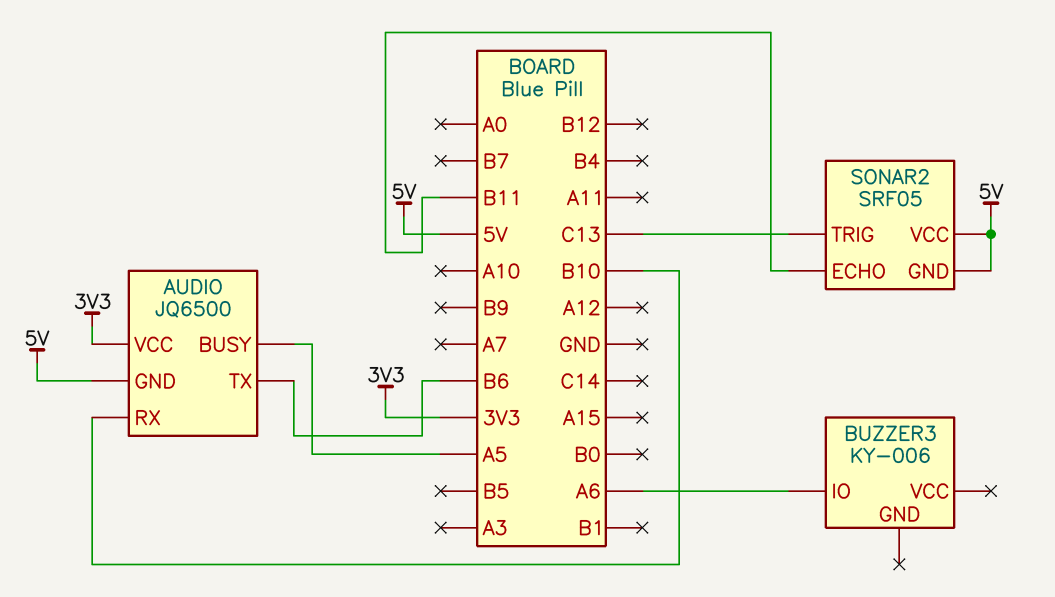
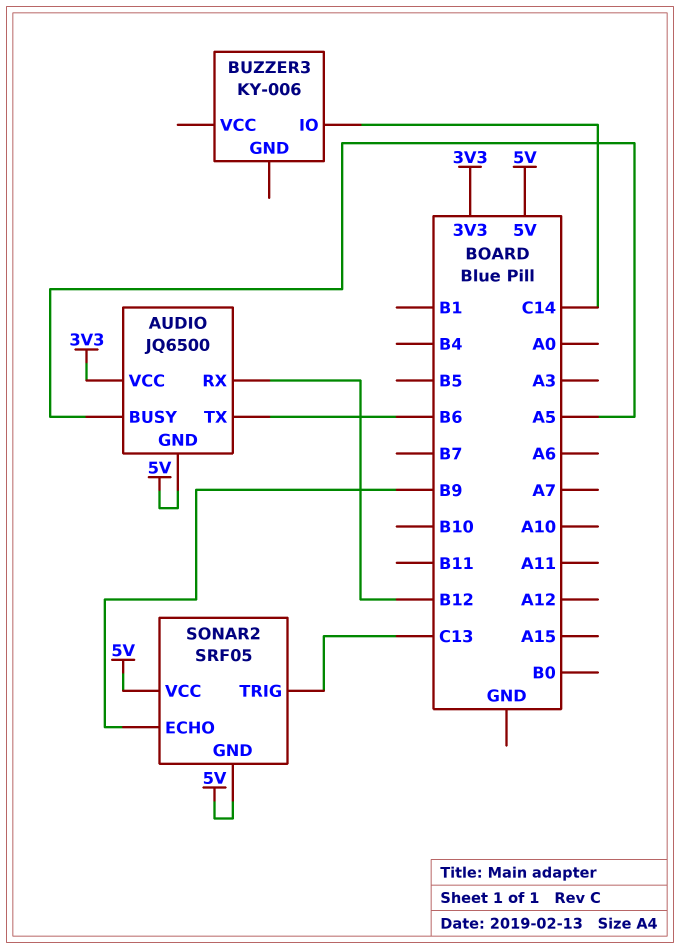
AUDIO pin RX: B10 -> B12
BUZZER3 pin IO: A6 -> C14
SONAR2 pin ECHO: B11 -> B9

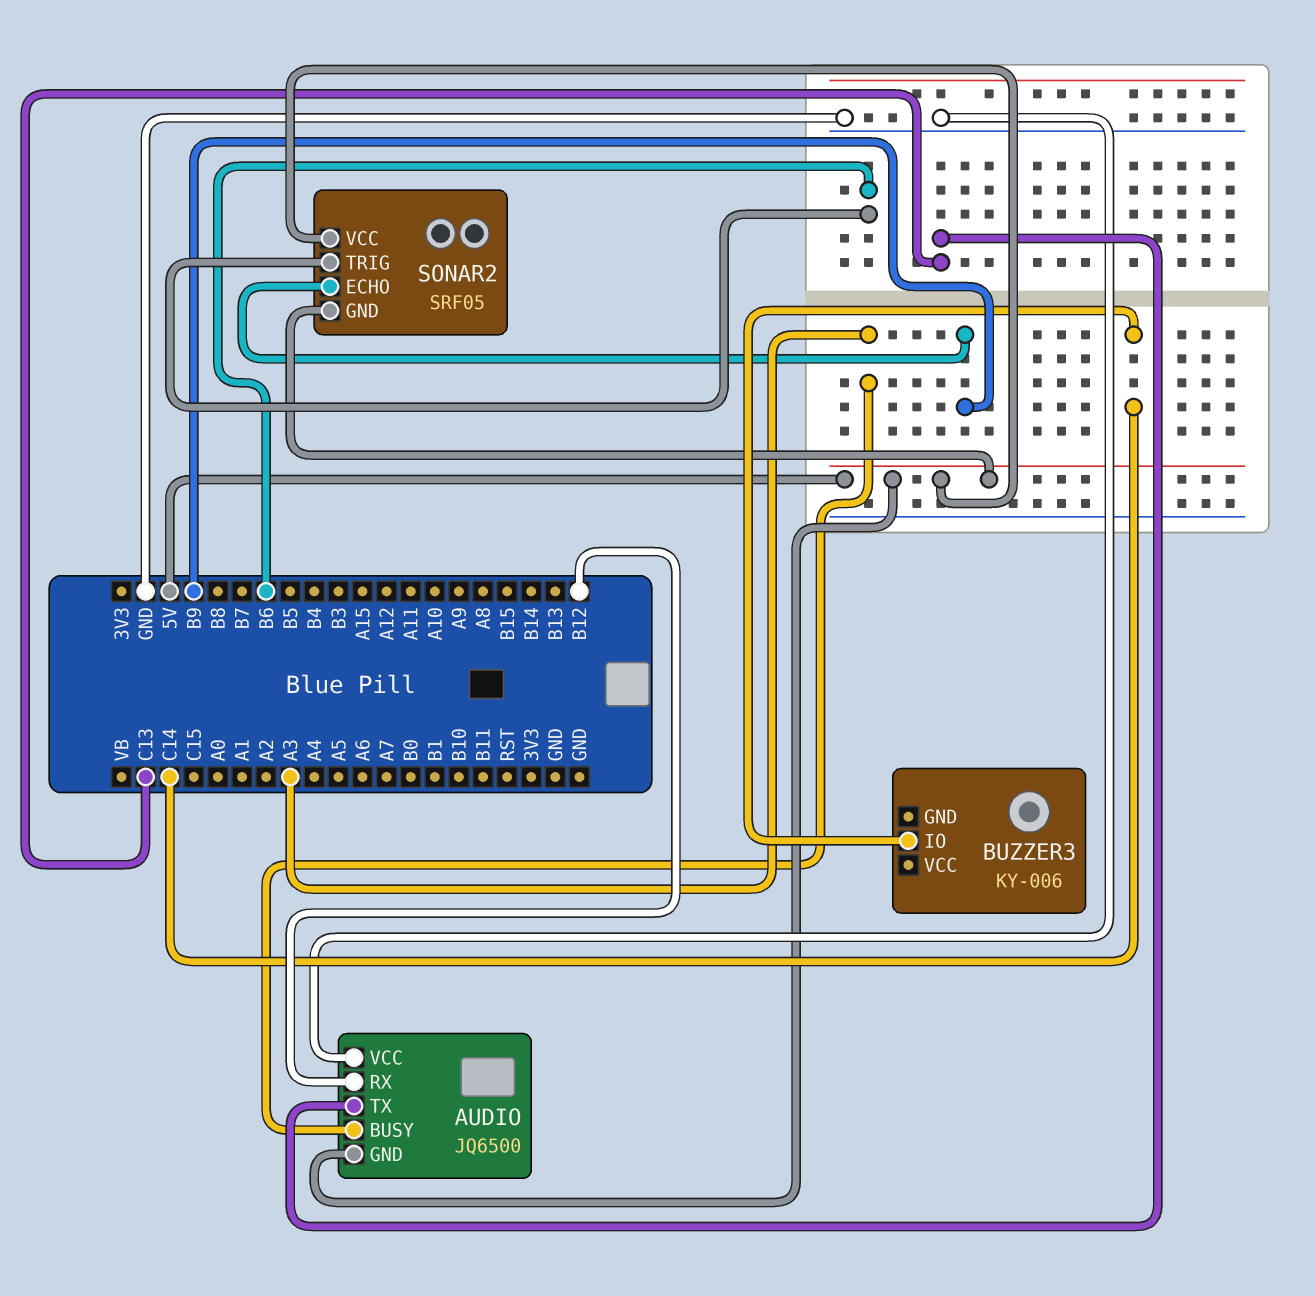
AUDIO pin BUSY: A5 -> A3
AUDIO pin TX: B6 -> C13
AUDIO pin VCC: 3V3 -> GND
SONAR2 pin TRIG: C13 -> B6

